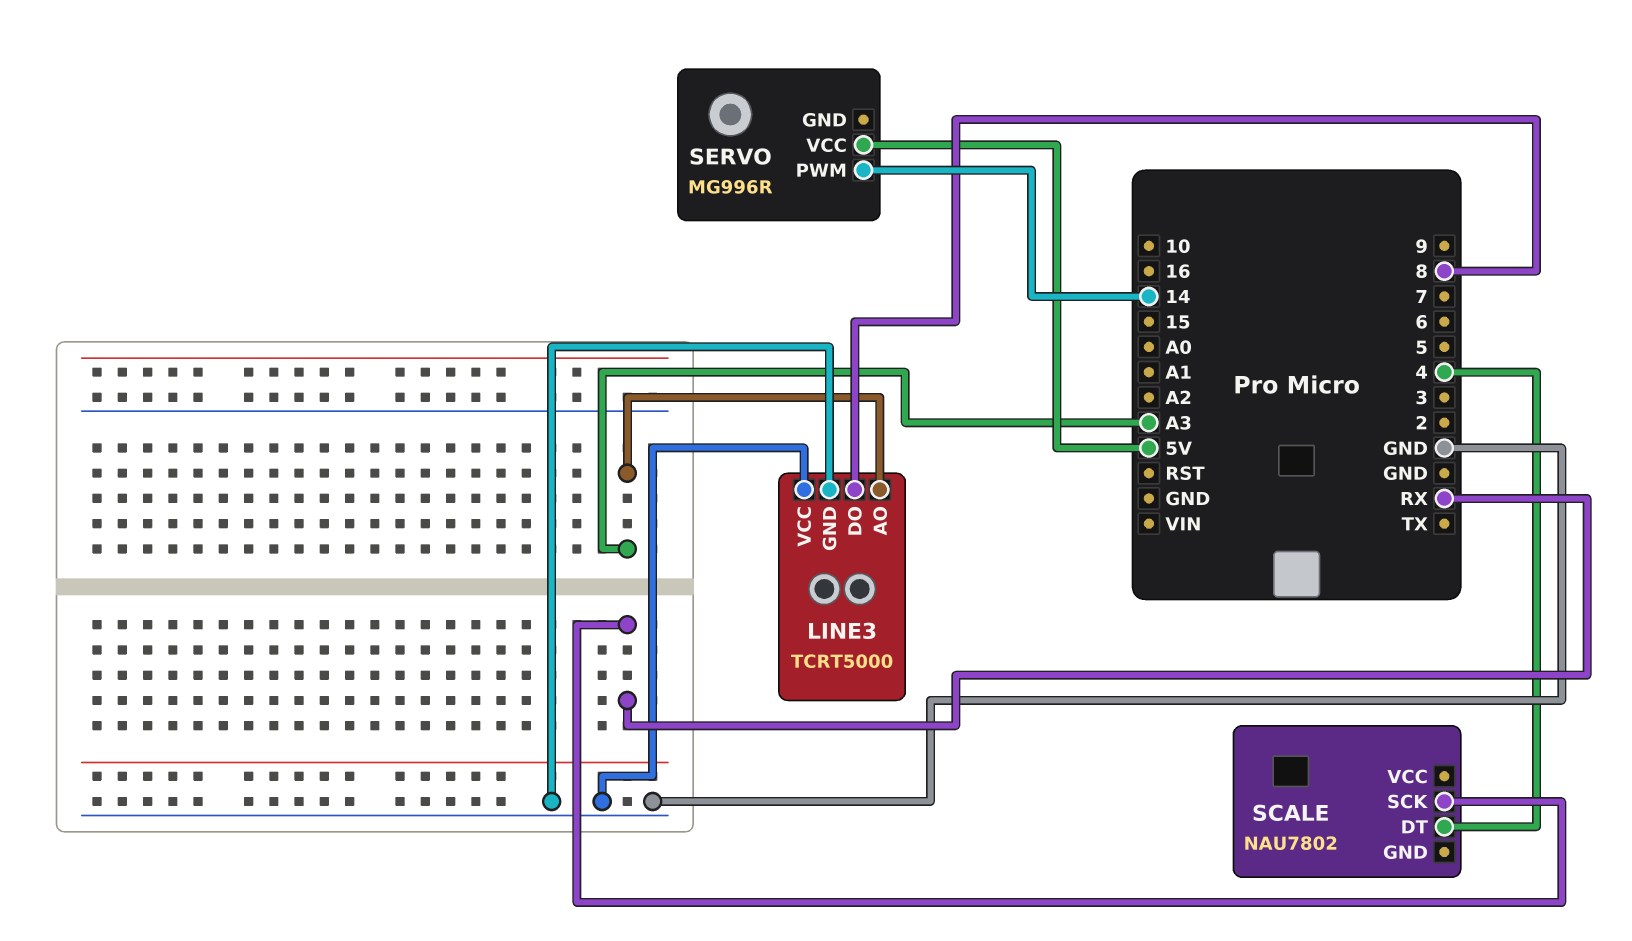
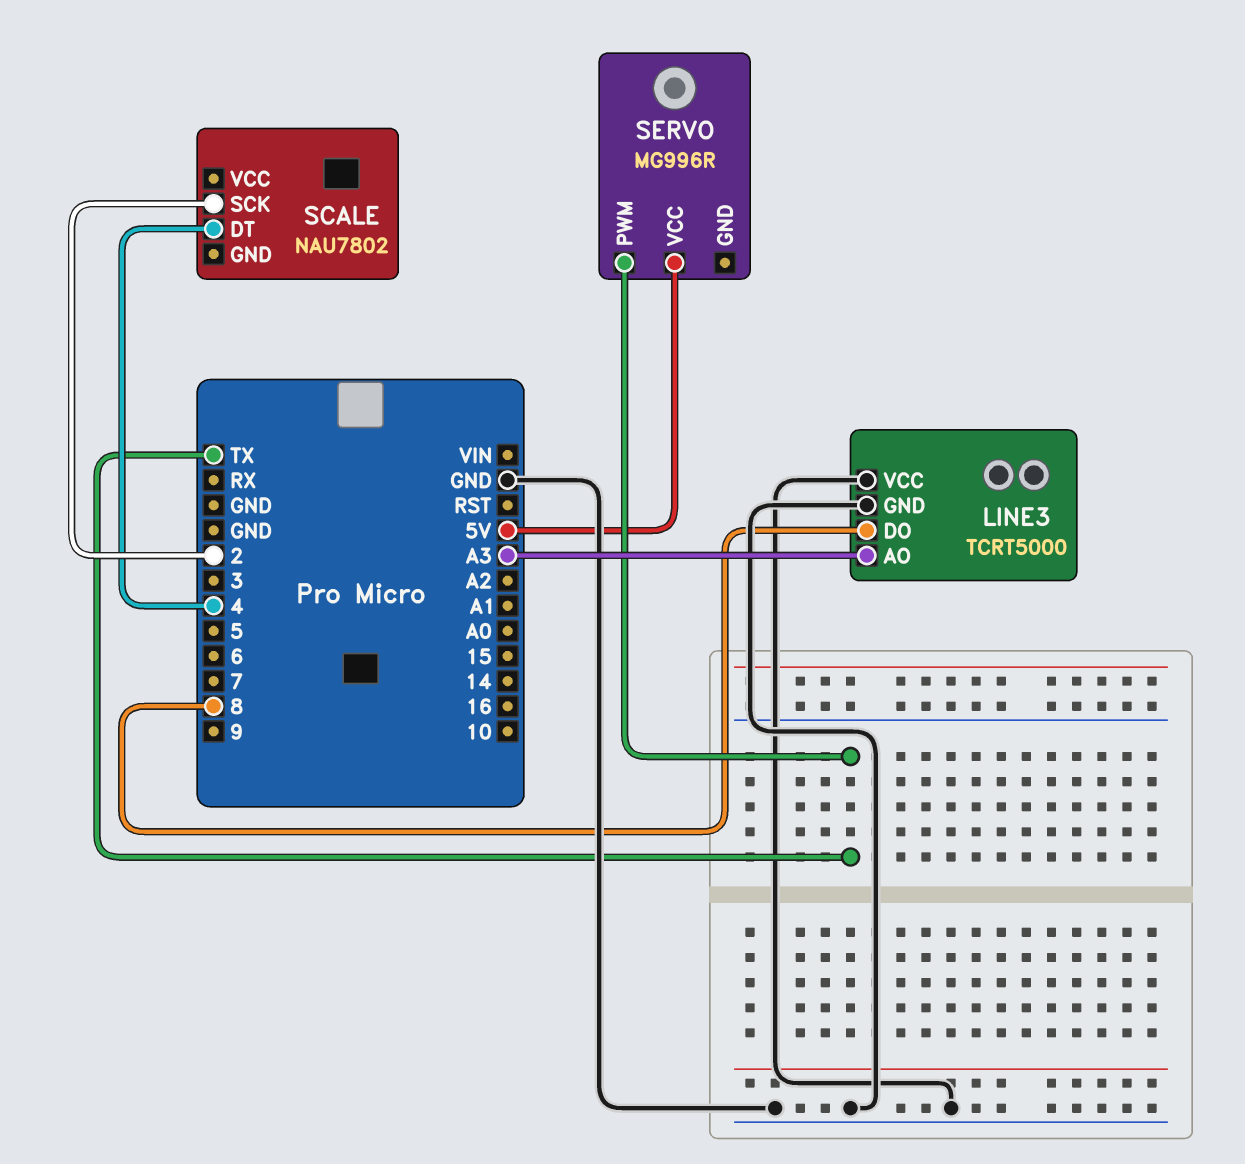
SCALE pin SCK: RX -> 2
SERVO pin PWM: 14 -> TX

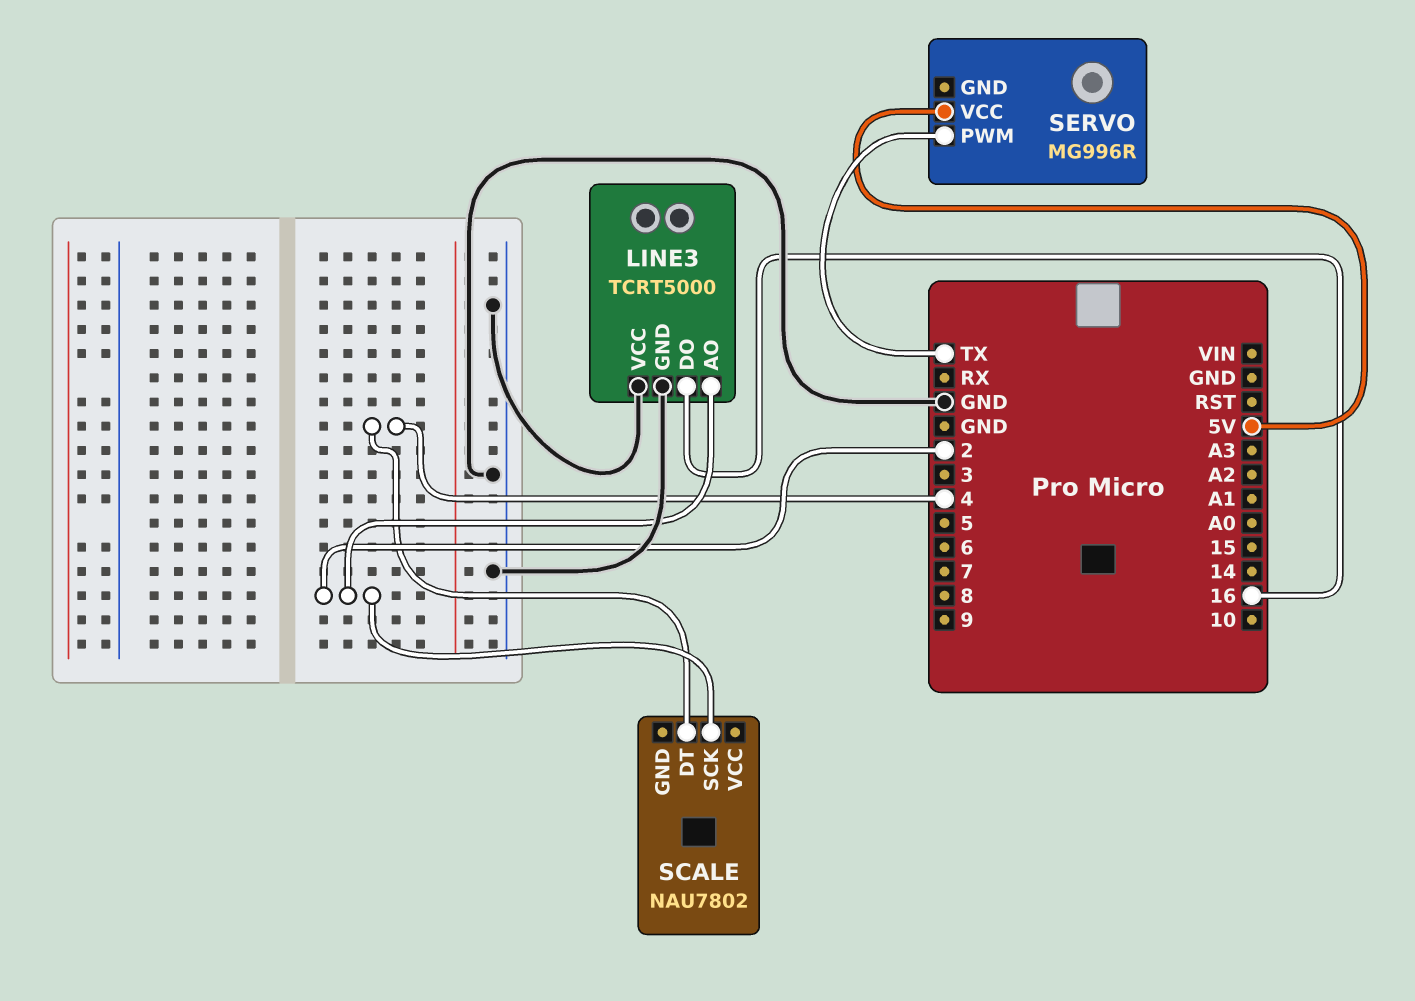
LINE3 pin AO: A3 -> 2
LINE3 pin DO: 8 -> 16

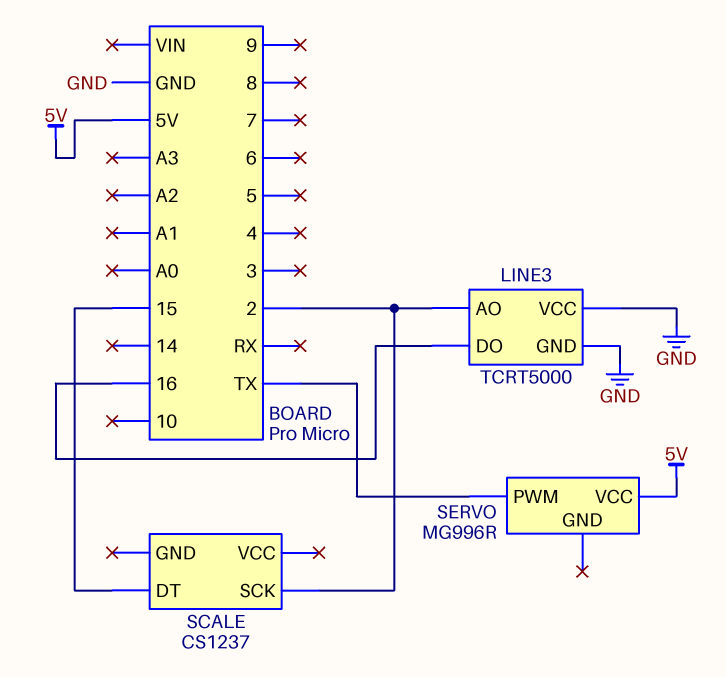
SCALE: NAU7802 -> CS1237
SCALE pin DT: 4 -> 15

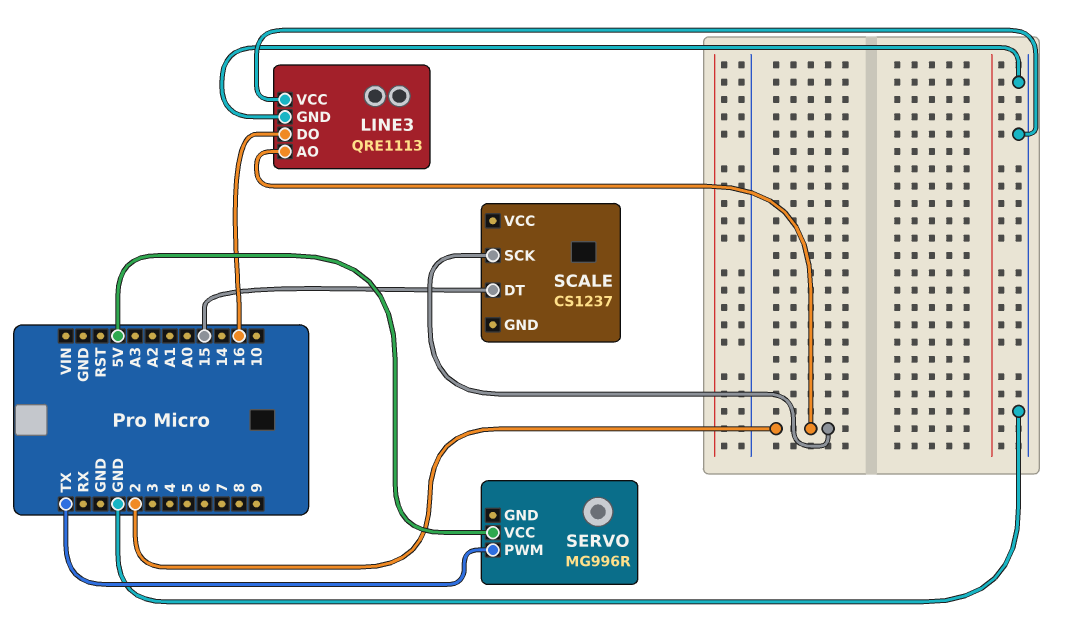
LINE3: TCRT5000 -> QRE1113

